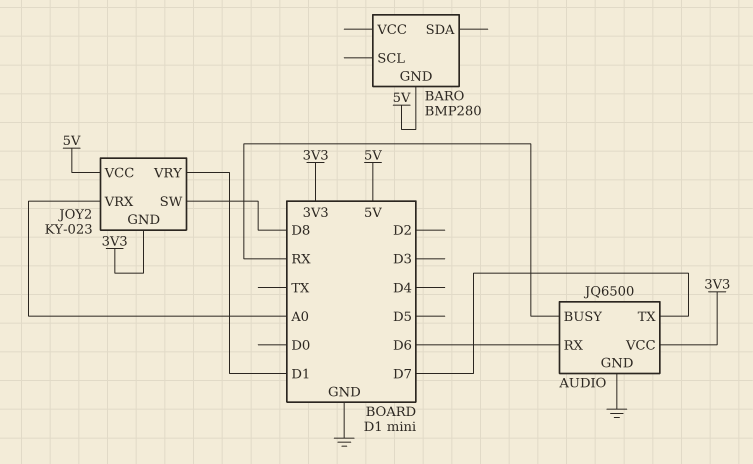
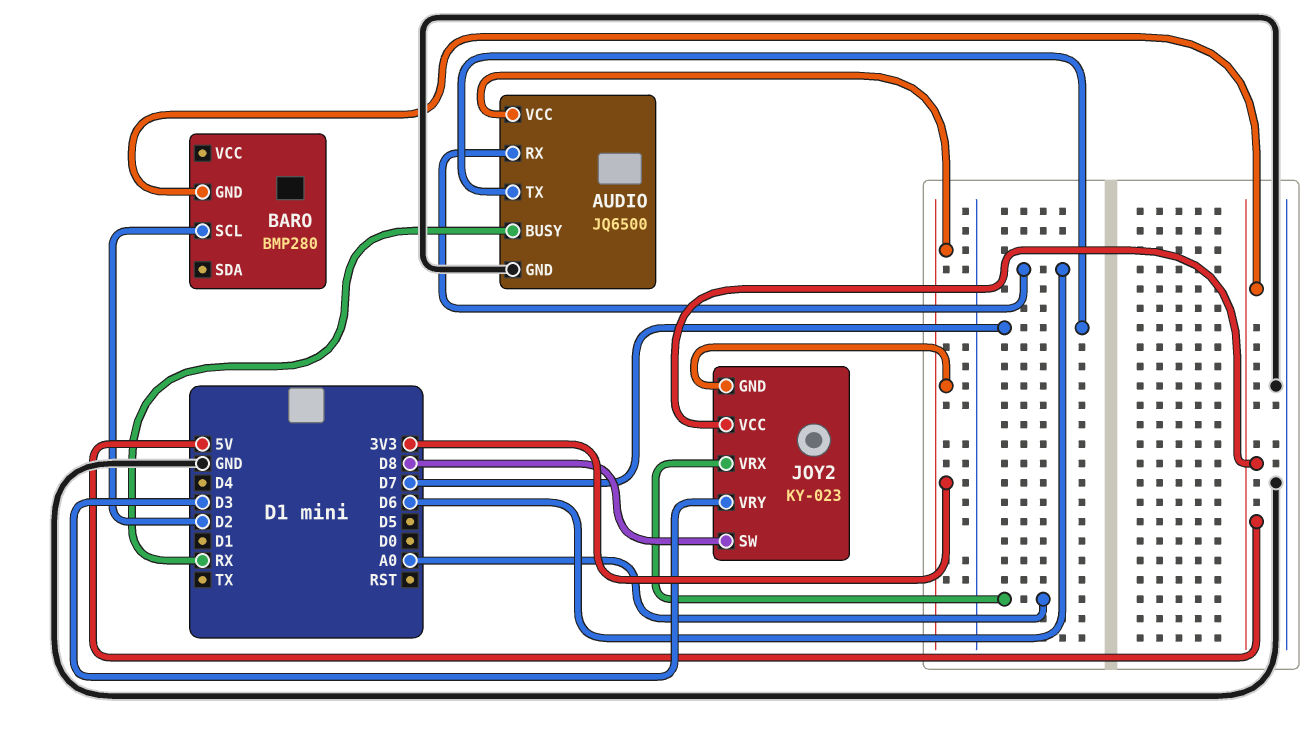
BARO pin SCL: none -> D2
JOY2 pin VRY: D1 -> D3

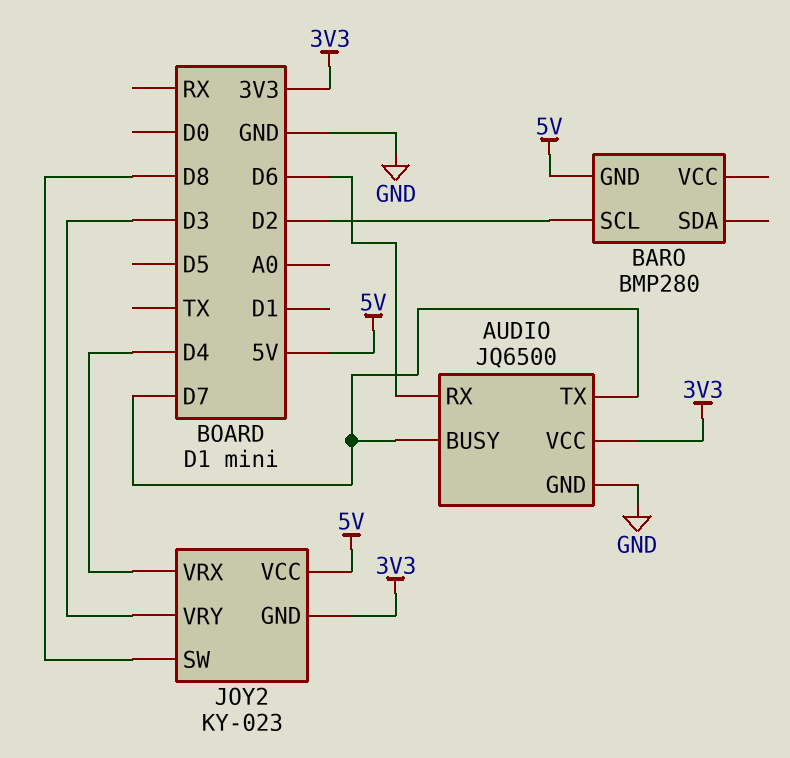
AUDIO pin BUSY: RX -> D7
JOY2 pin VRX: A0 -> D4

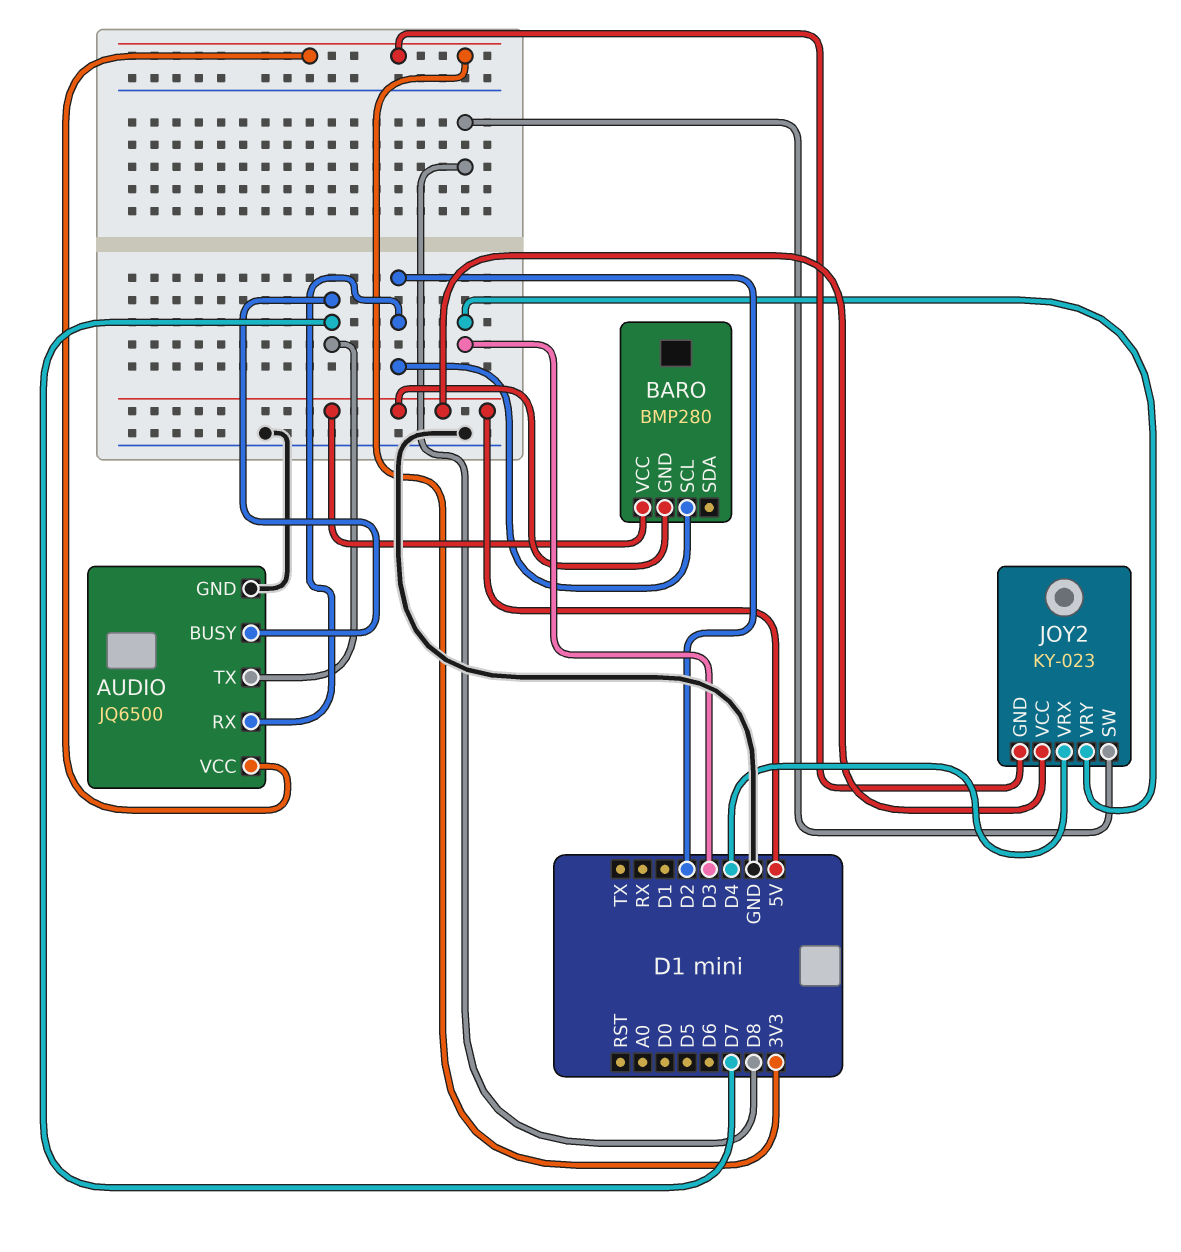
AUDIO pin RX: D6 -> D2
BARO pin VCC: none -> 5V

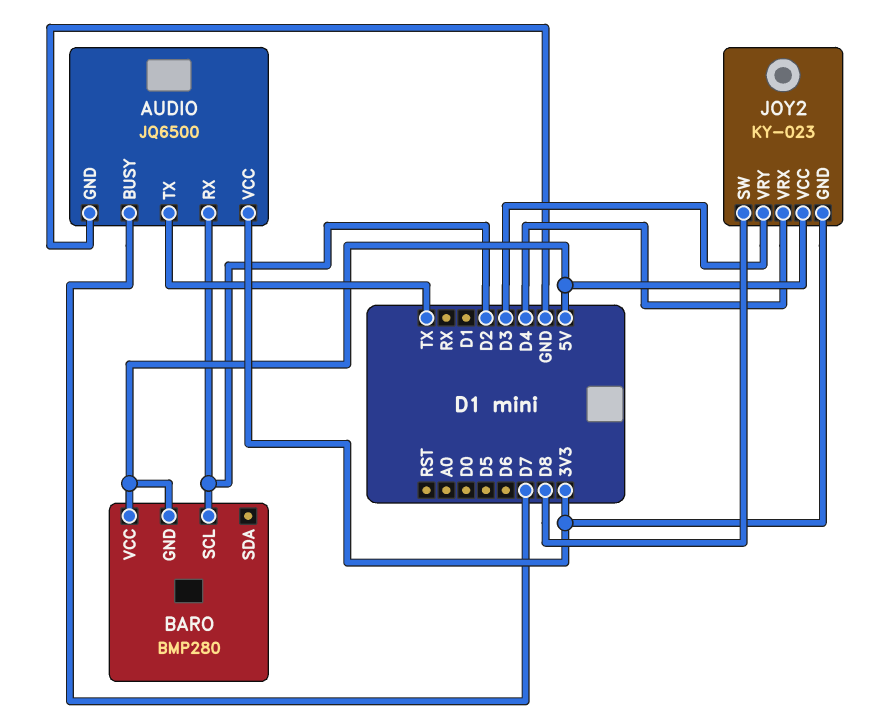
AUDIO pin TX: D7 -> TX

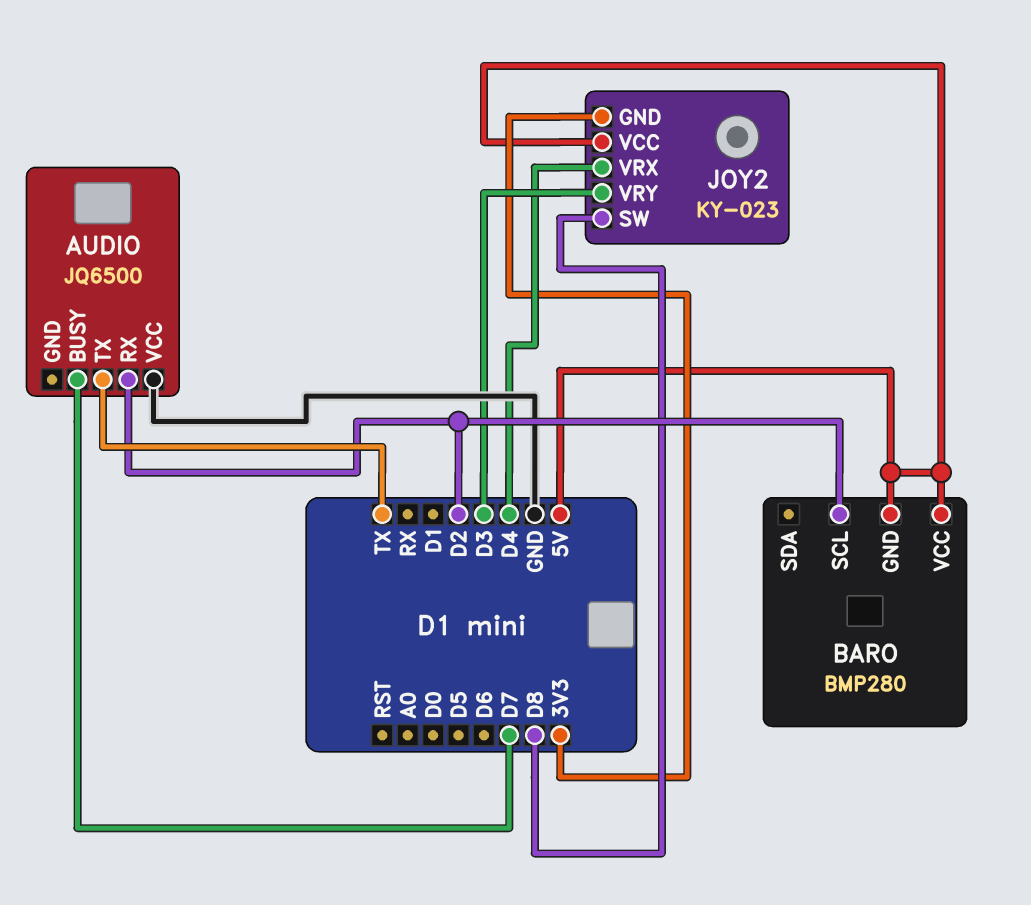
AUDIO pin GND: GND -> none
AUDIO pin VCC: 3V3 -> GND

